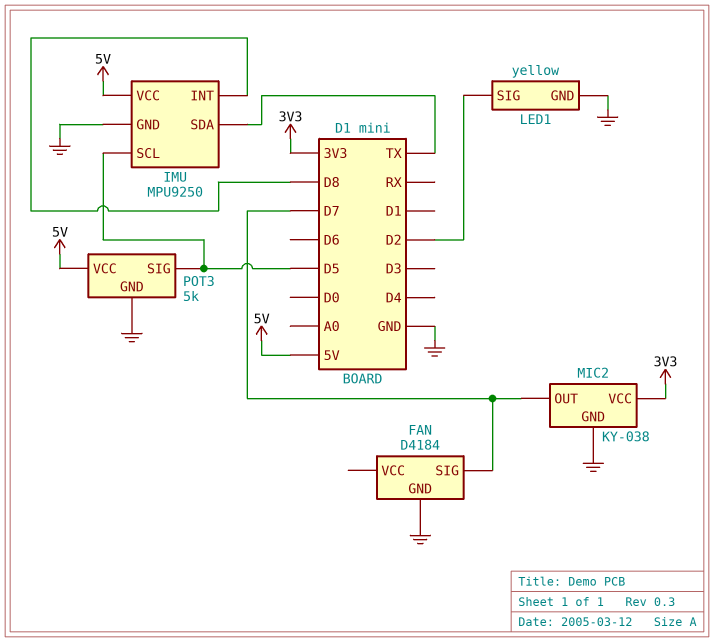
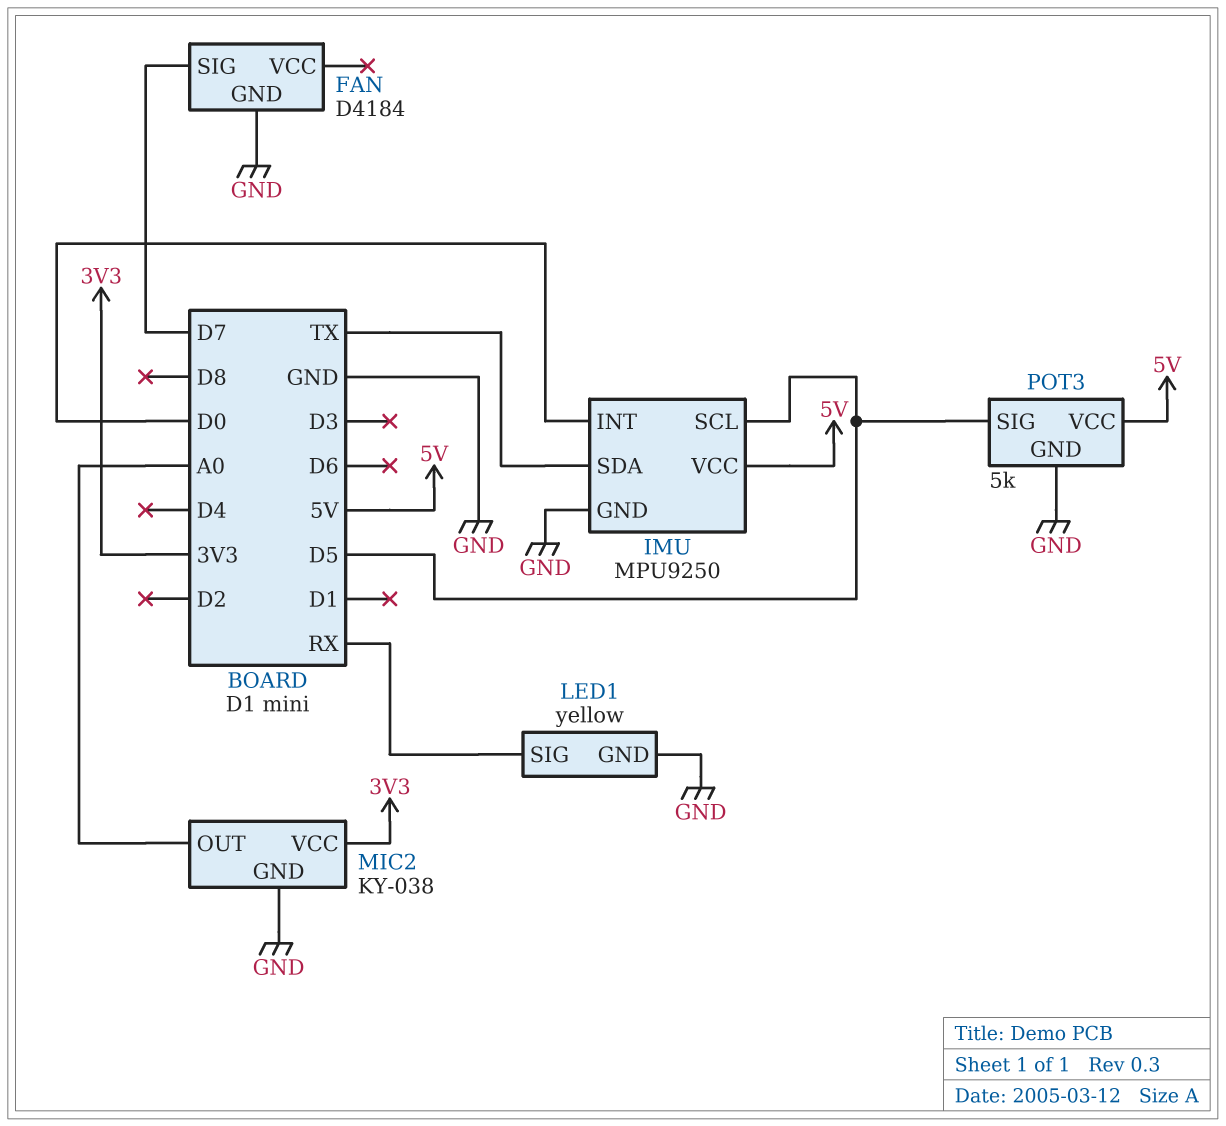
IMU pin INT: D8 -> D0
LED1 pin SIG: D2 -> RX
MIC2 pin OUT: D7 -> A0

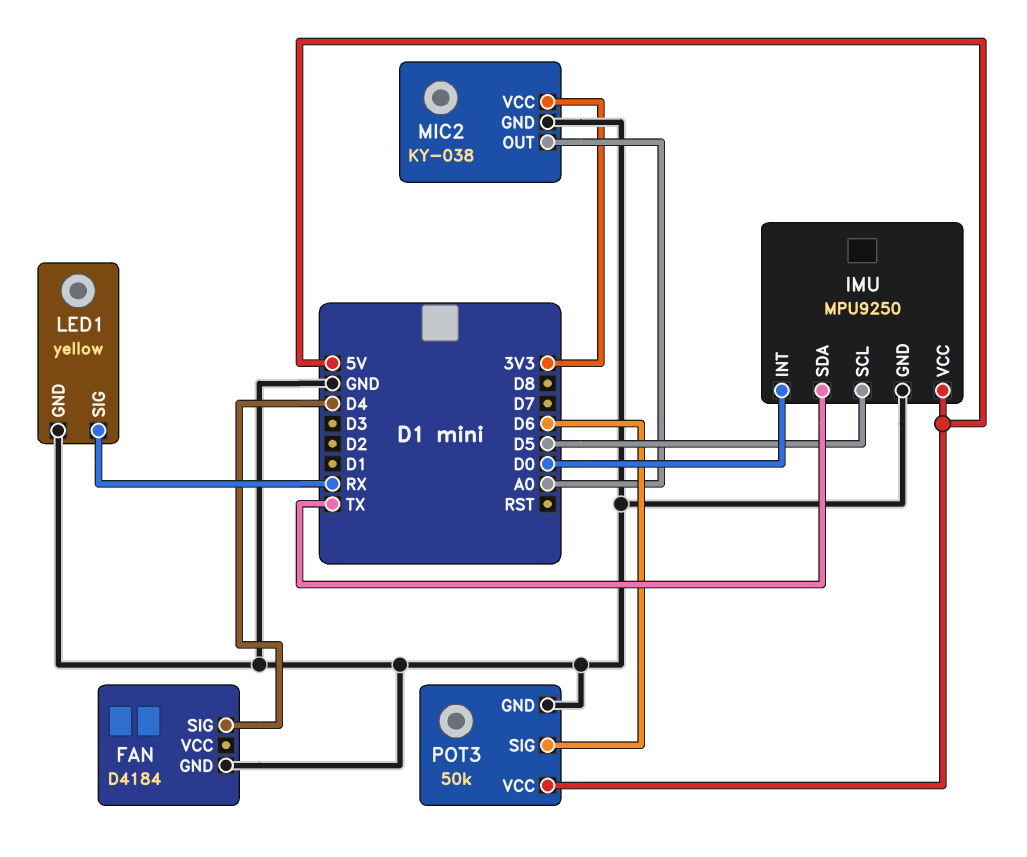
FAN pin SIG: D7 -> D4
POT3: 5k -> 50k
POT3 pin SIG: D5 -> D6

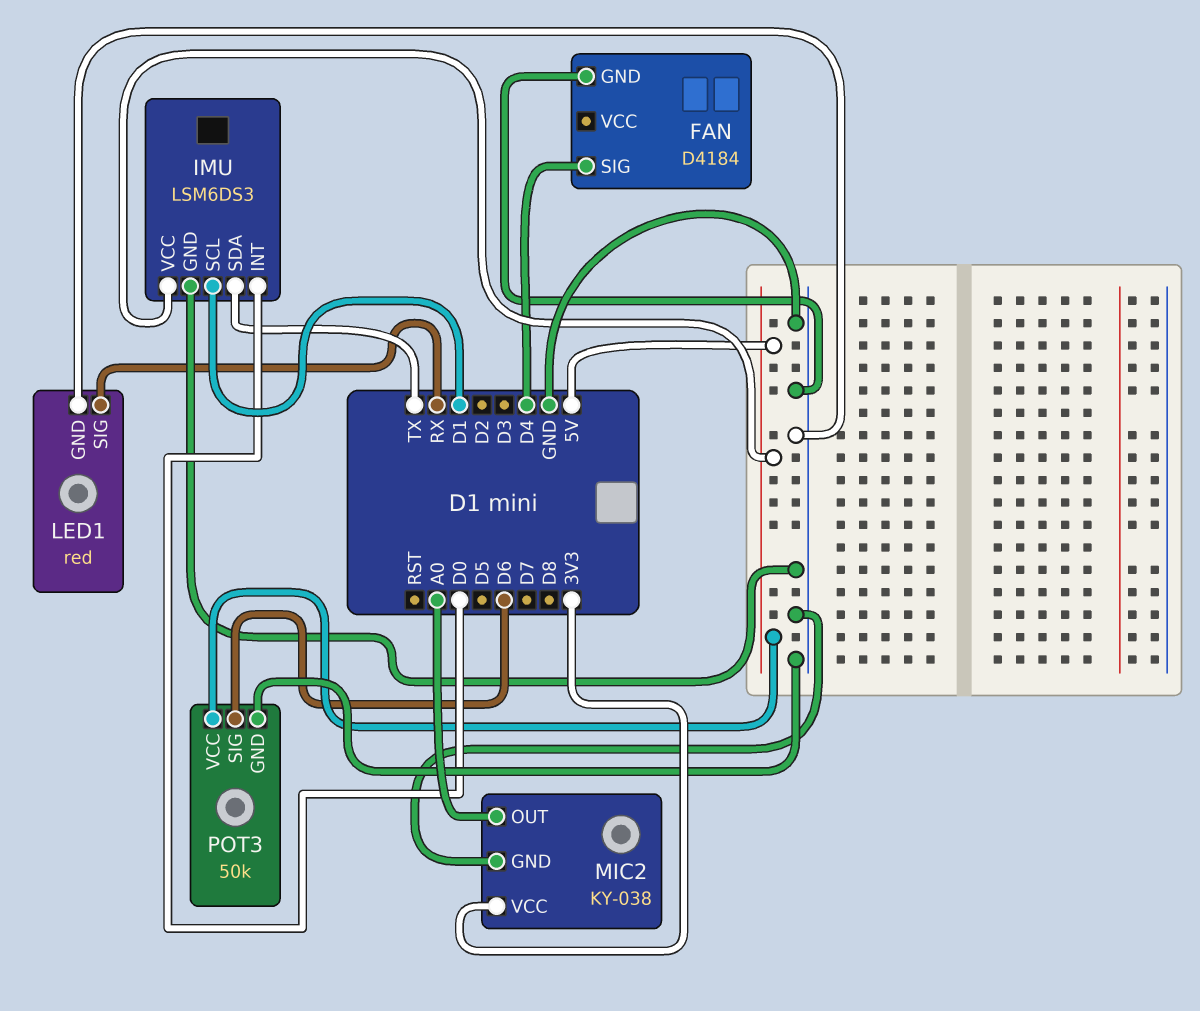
IMU: MPU9250 -> LSM6DS3
IMU pin SCL: D5 -> D1
LED1: yellow -> red

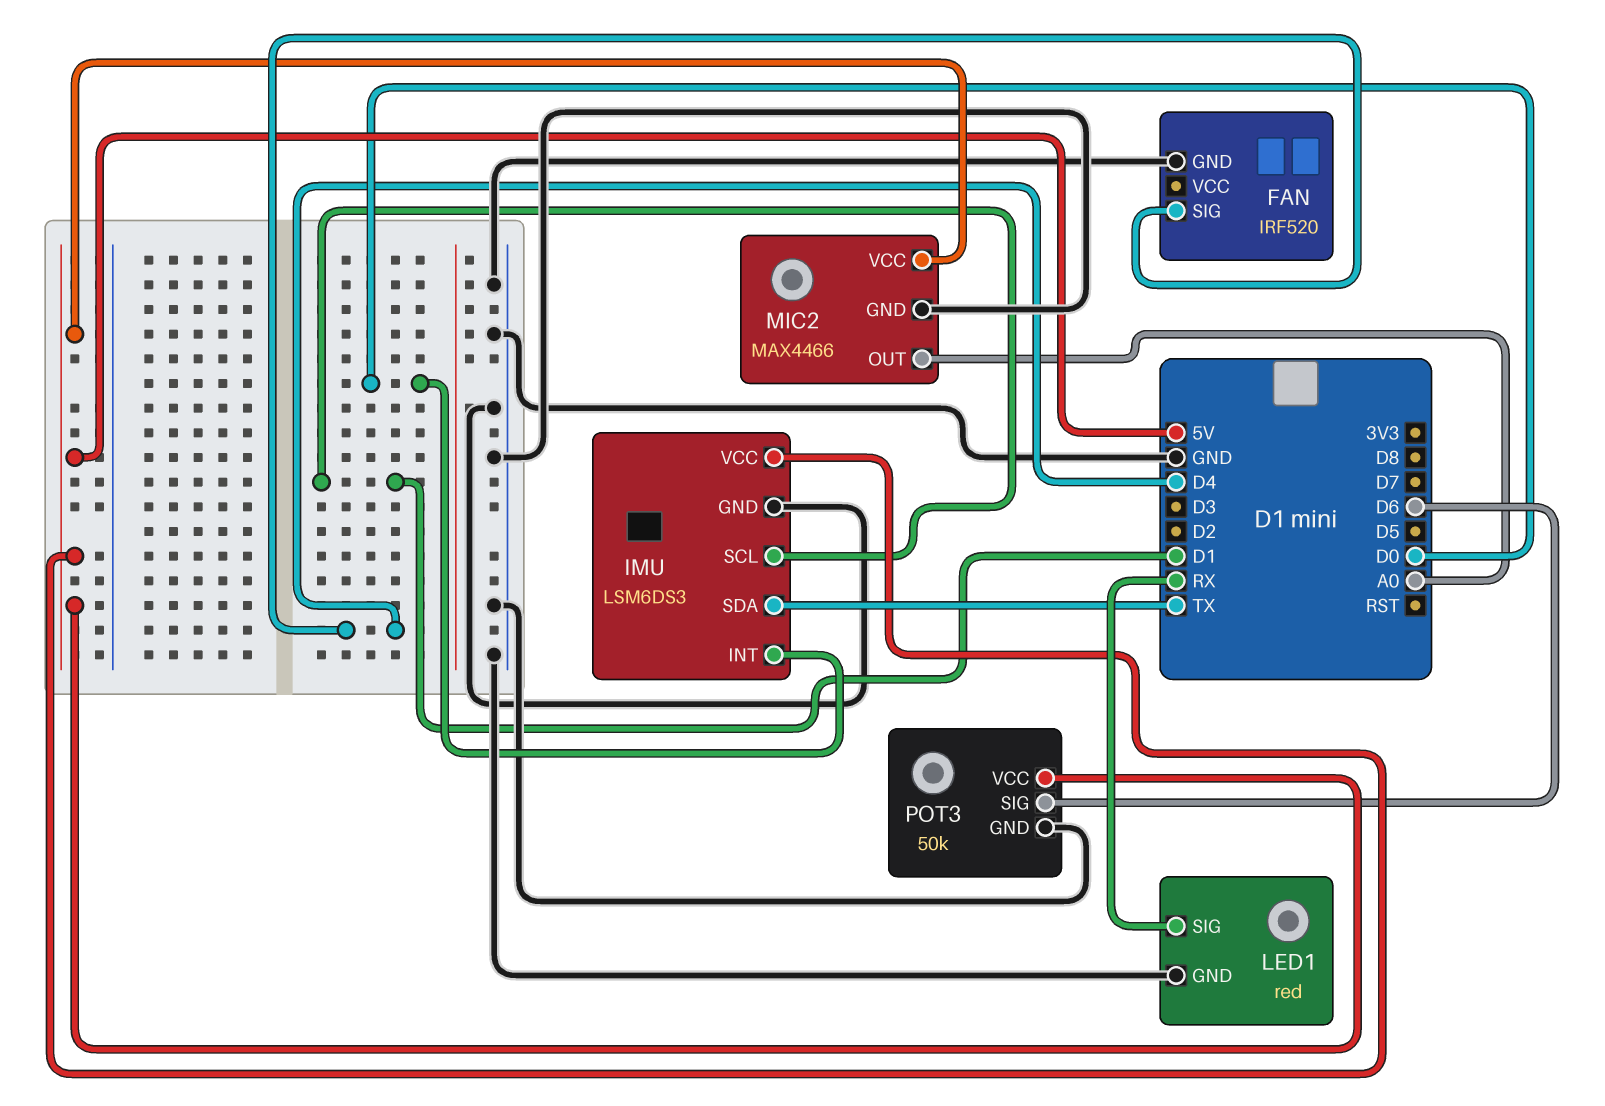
FAN: D4184 -> IRF520
MIC2: KY-038 -> MAX4466
MIC2 pin VCC: 3V3 -> 5V

